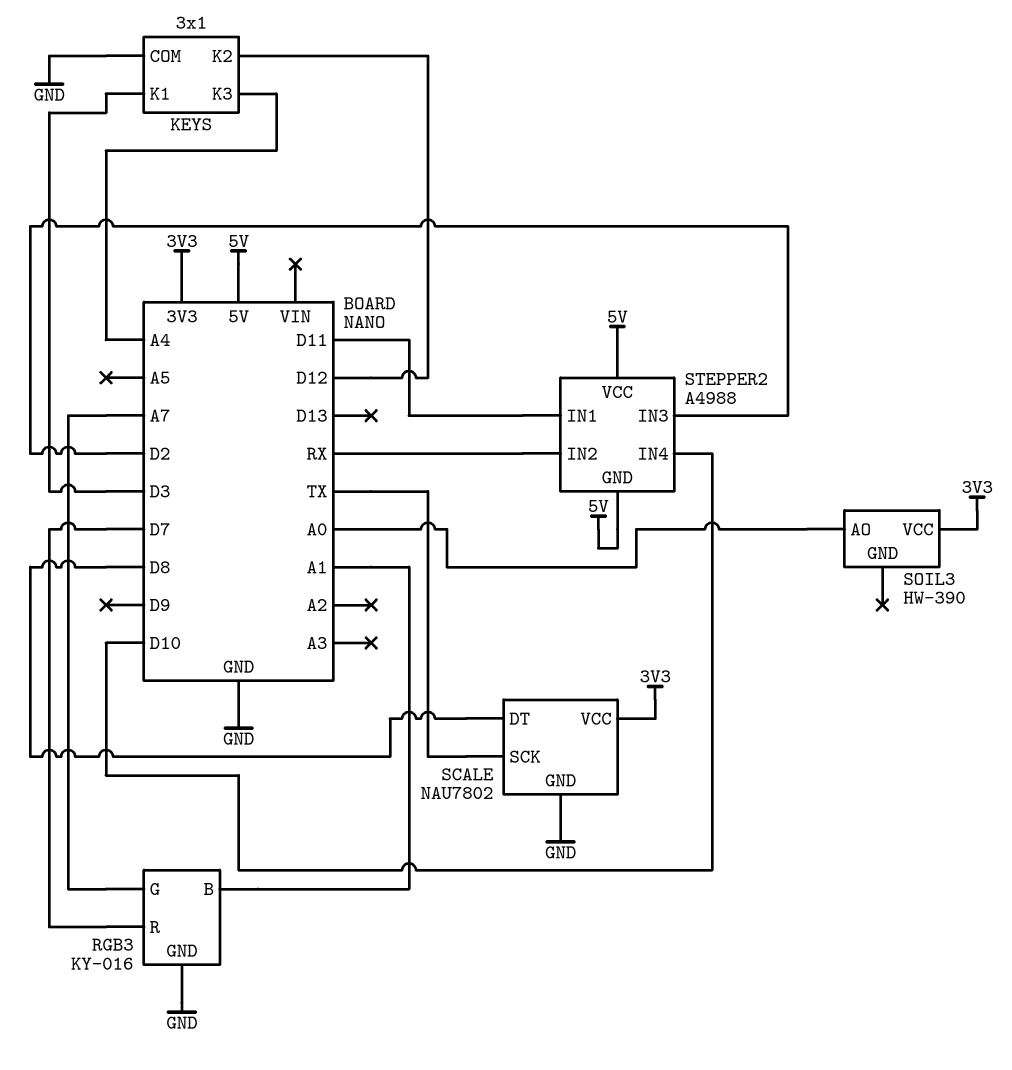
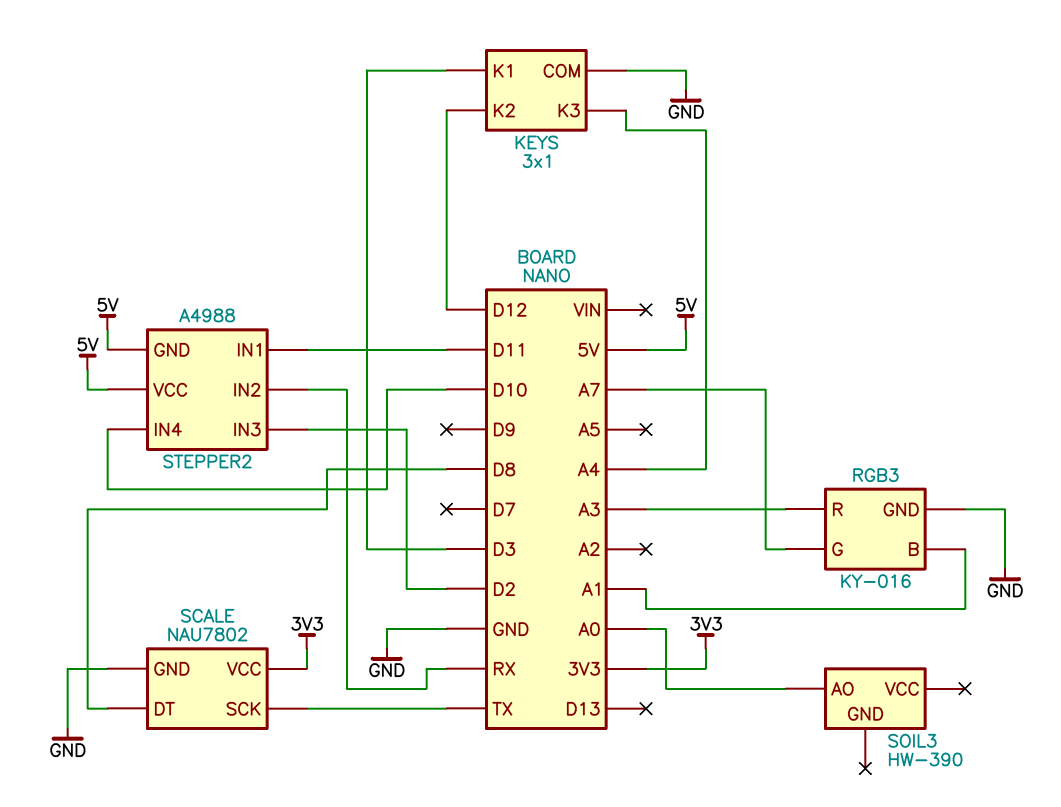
RGB3 pin R: D7 -> A3
SOIL3 pin VCC: 3V3 -> none

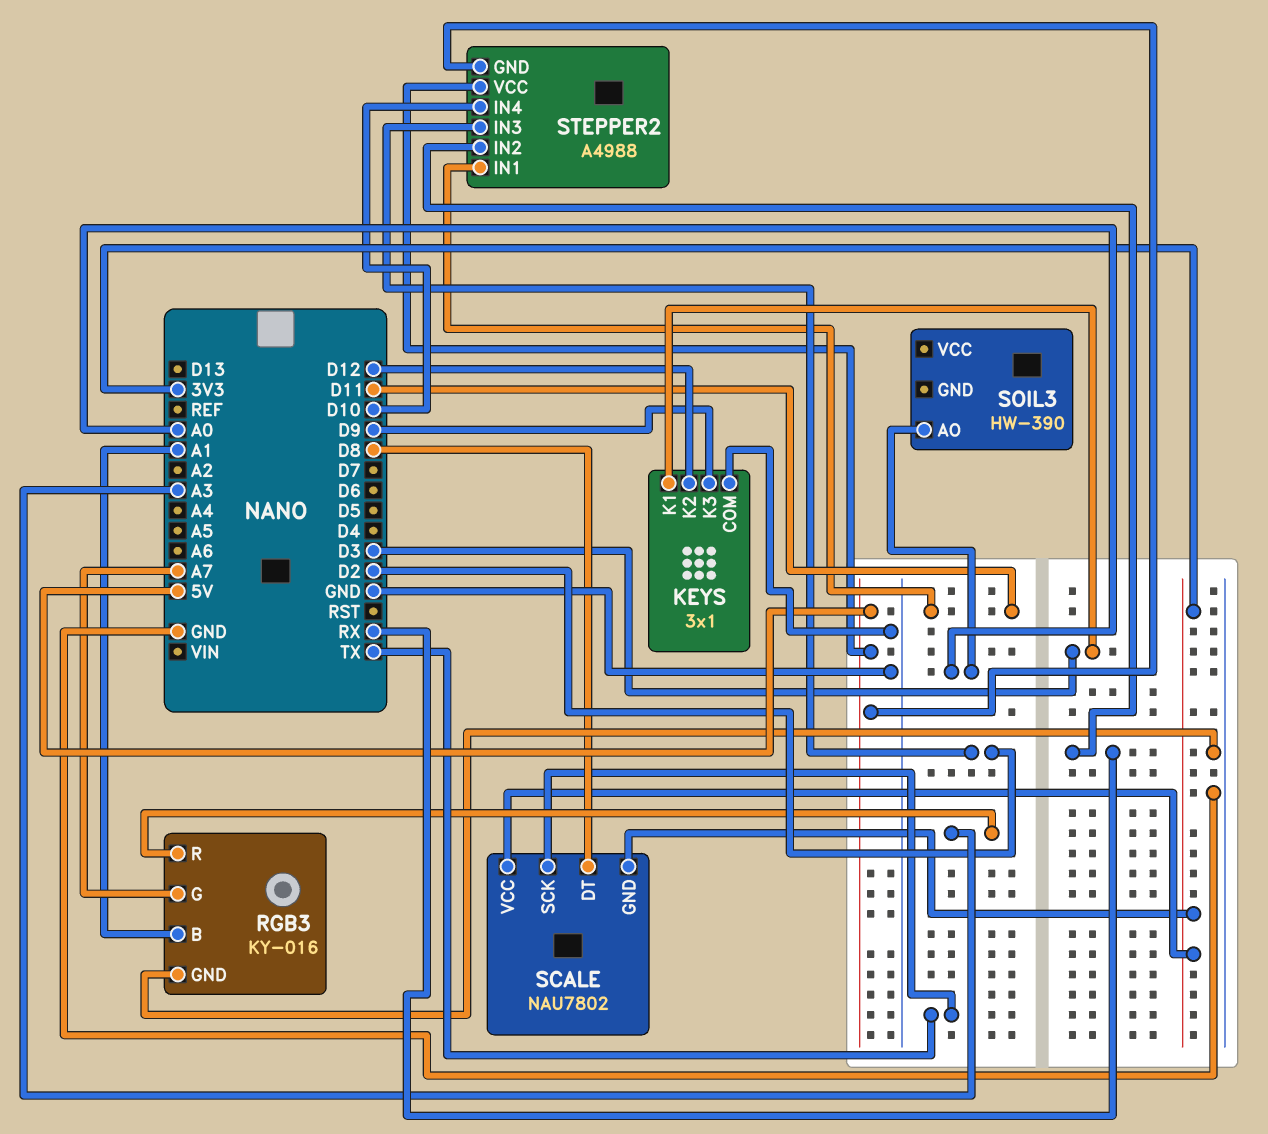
KEYS pin K3: A4 -> D9
SCALE pin GND: GND -> 3V3

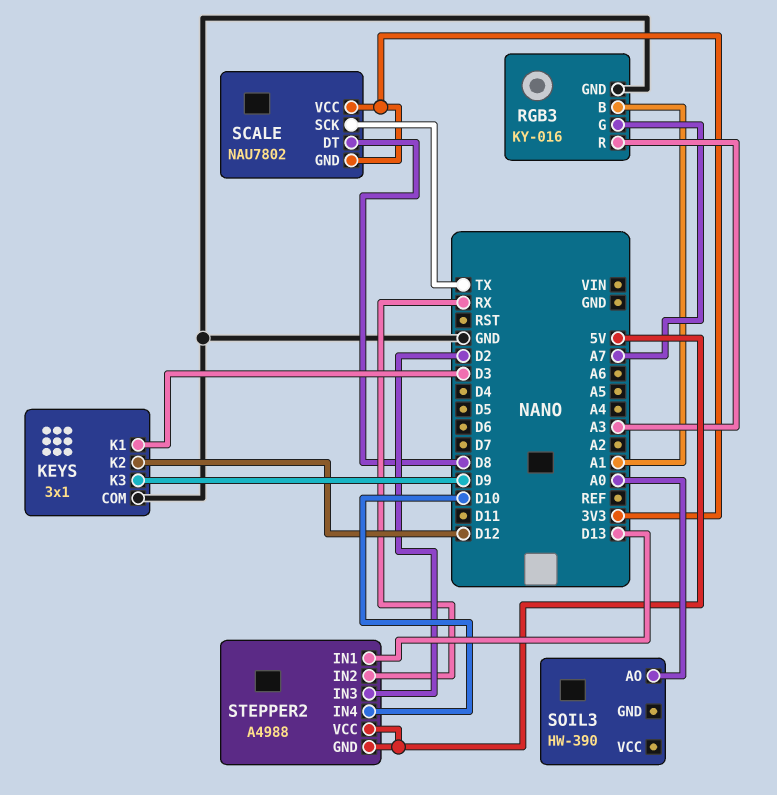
STEPPER2 pin IN1: D11 -> D13

